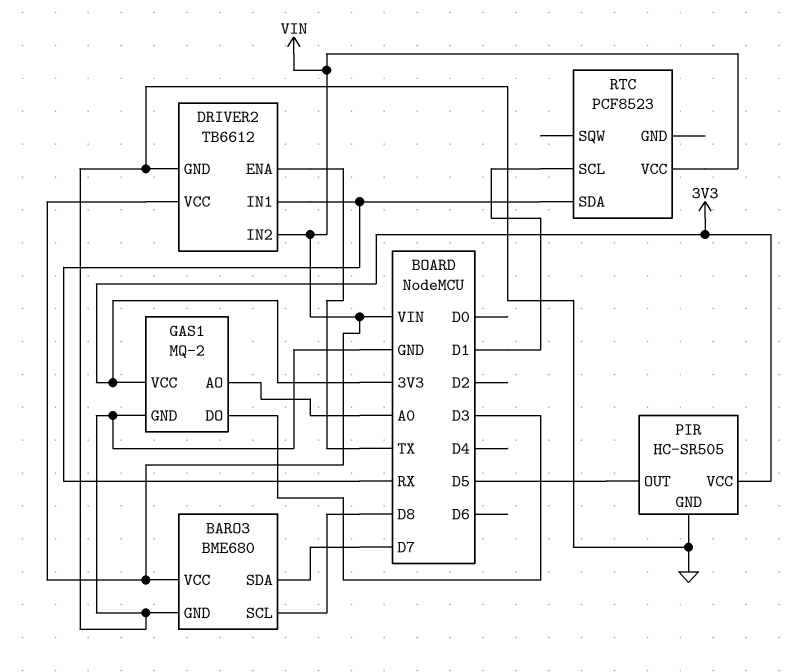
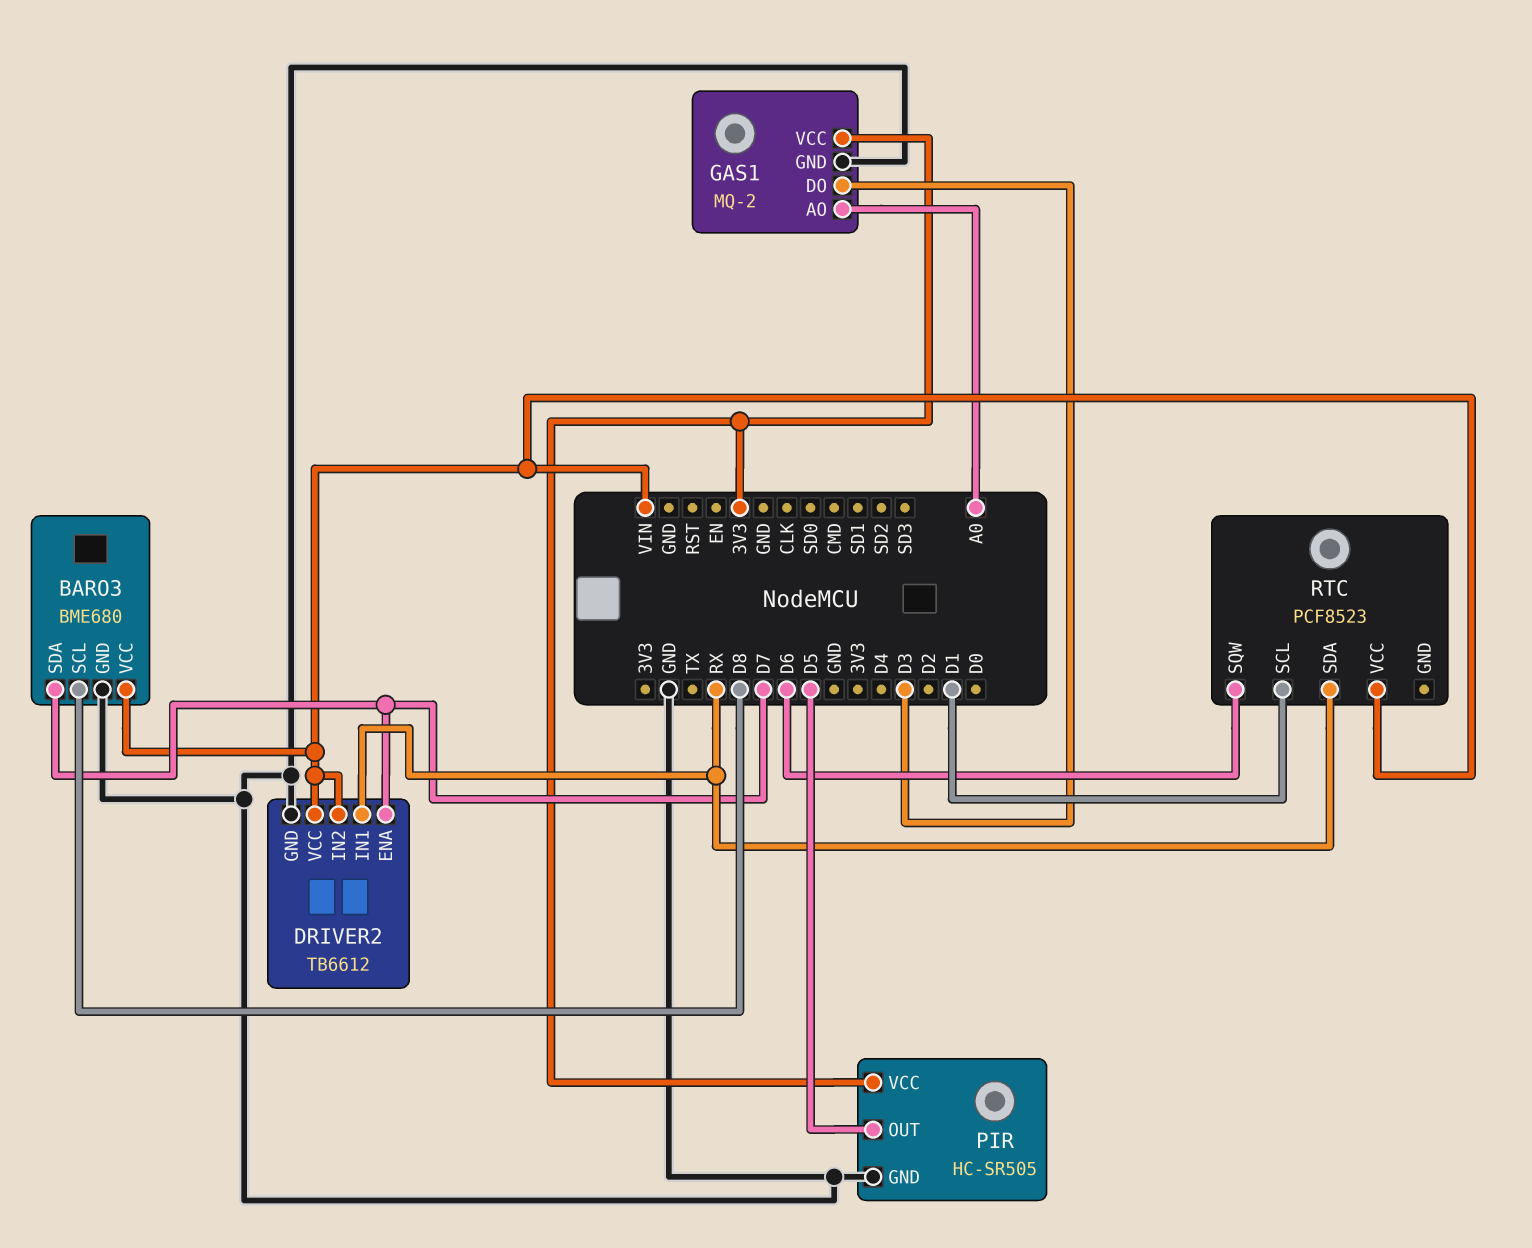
DRIVER2 pin ENA: TX -> D7
RTC pin SQW: none -> D6

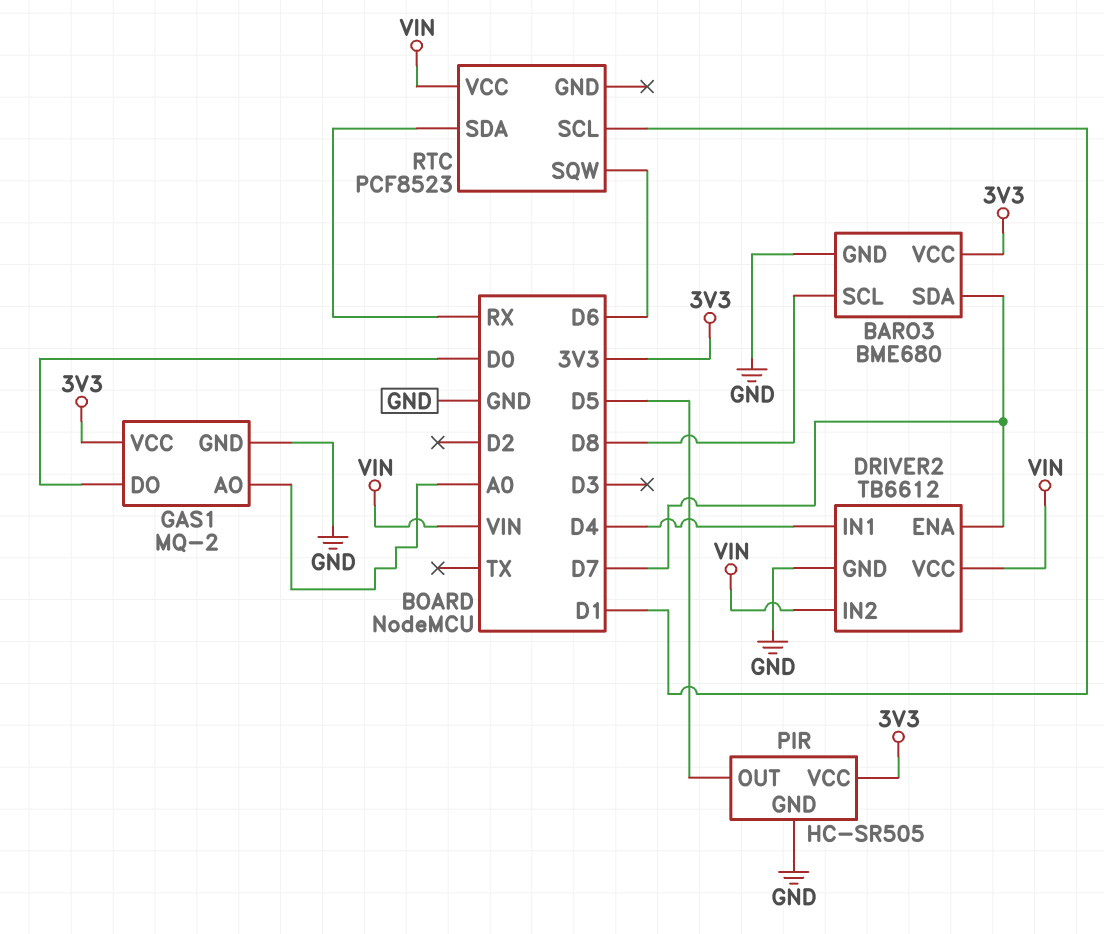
BARO3 pin VCC: VIN -> 3V3
DRIVER2 pin IN1: RX -> D4
GAS1 pin DO: D3 -> D0

